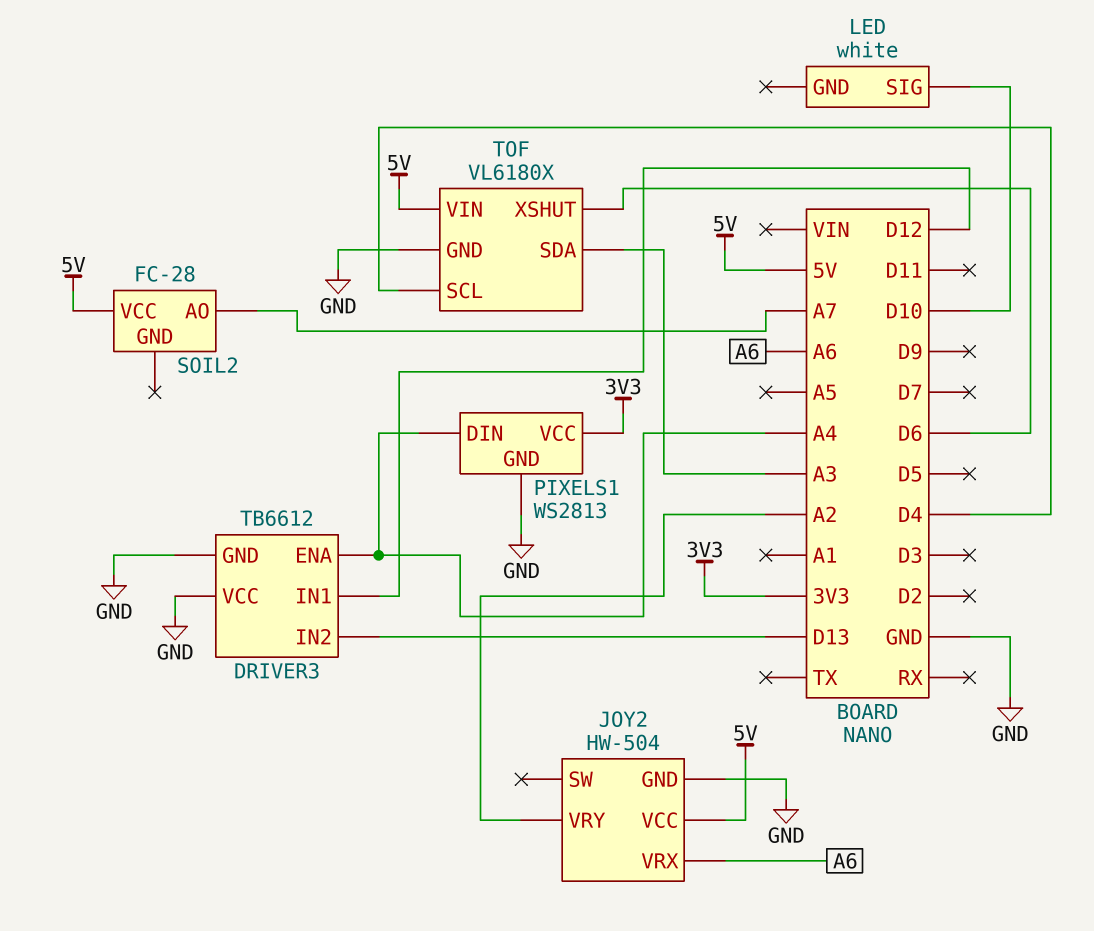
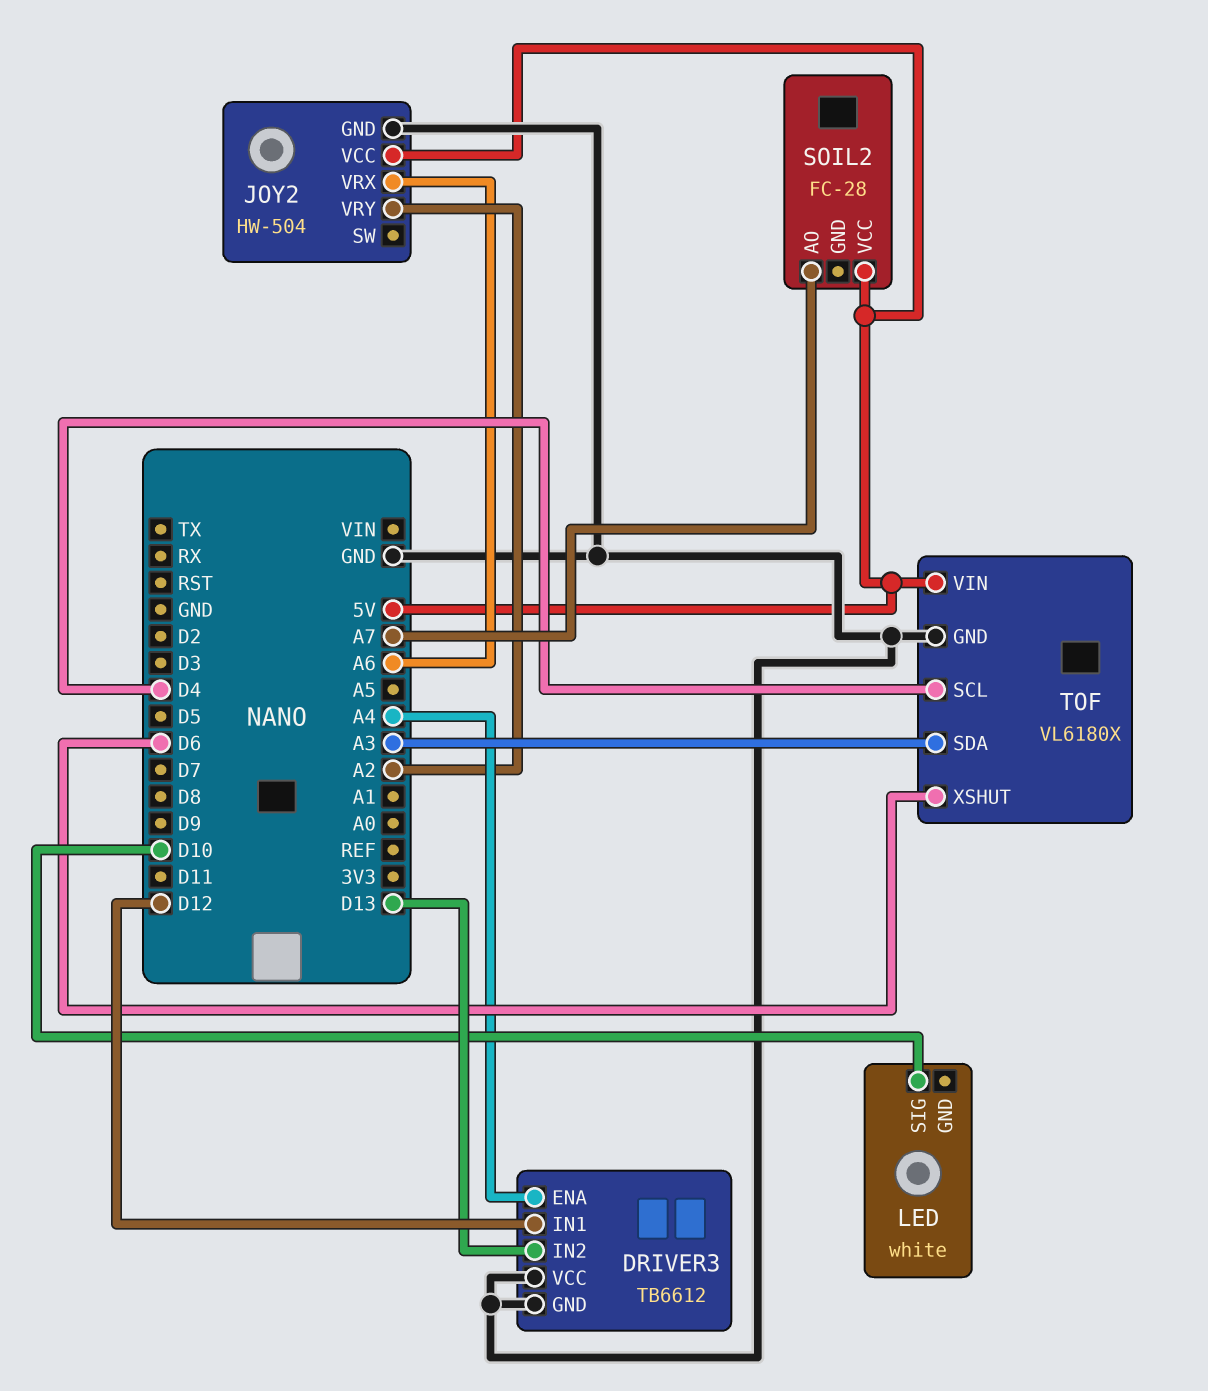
PIXELS1: WS2813 -> none
PIXELS1 pin DIN: A4 -> none
PIXELS1 pin GND: GND -> none
PIXELS1 pin VCC: 3V3 -> none

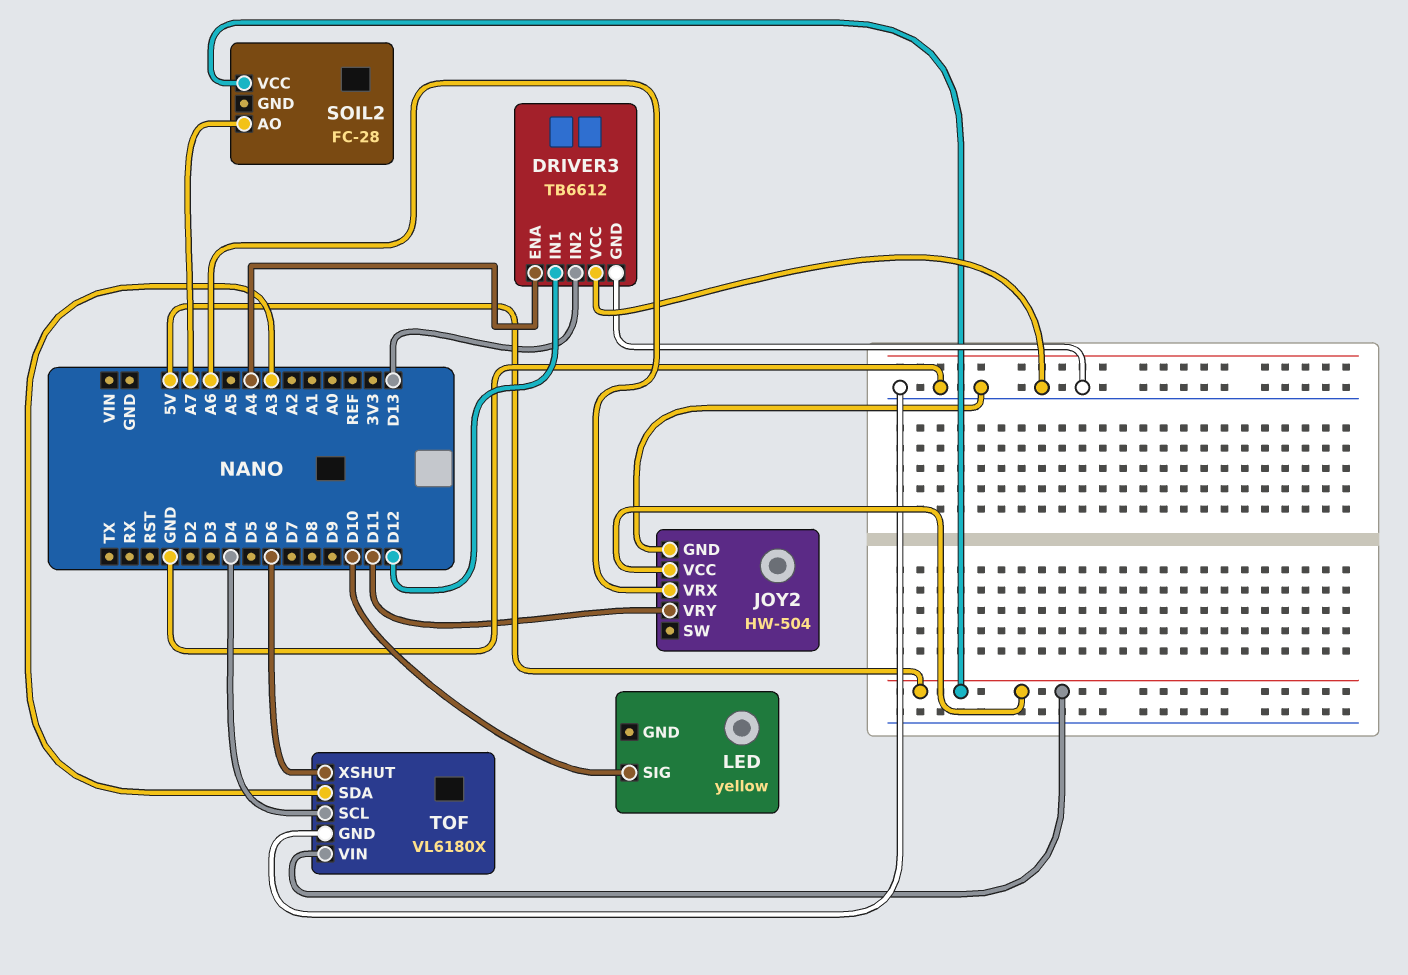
JOY2 pin VRY: A2 -> D11
LED: white -> yellow

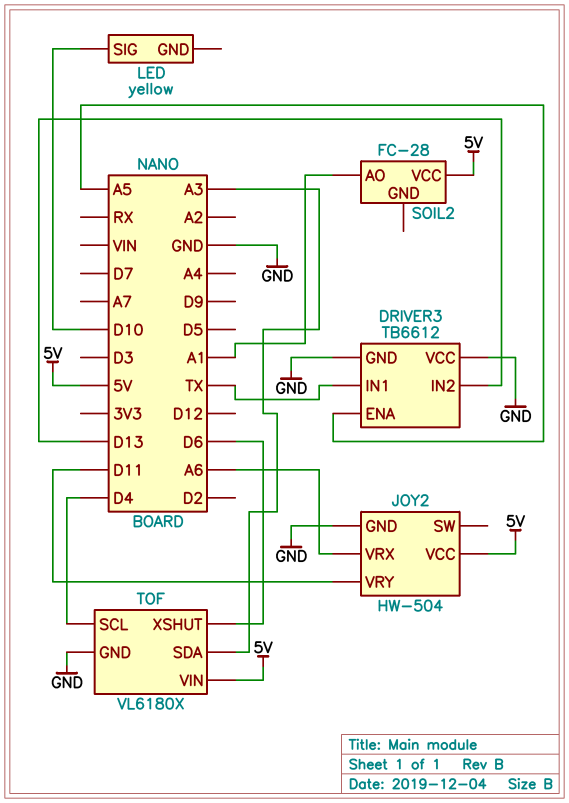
DRIVER3 pin ENA: A4 -> A5
DRIVER3 pin IN1: D12 -> TX
SOIL2 pin AO: A7 -> A1

